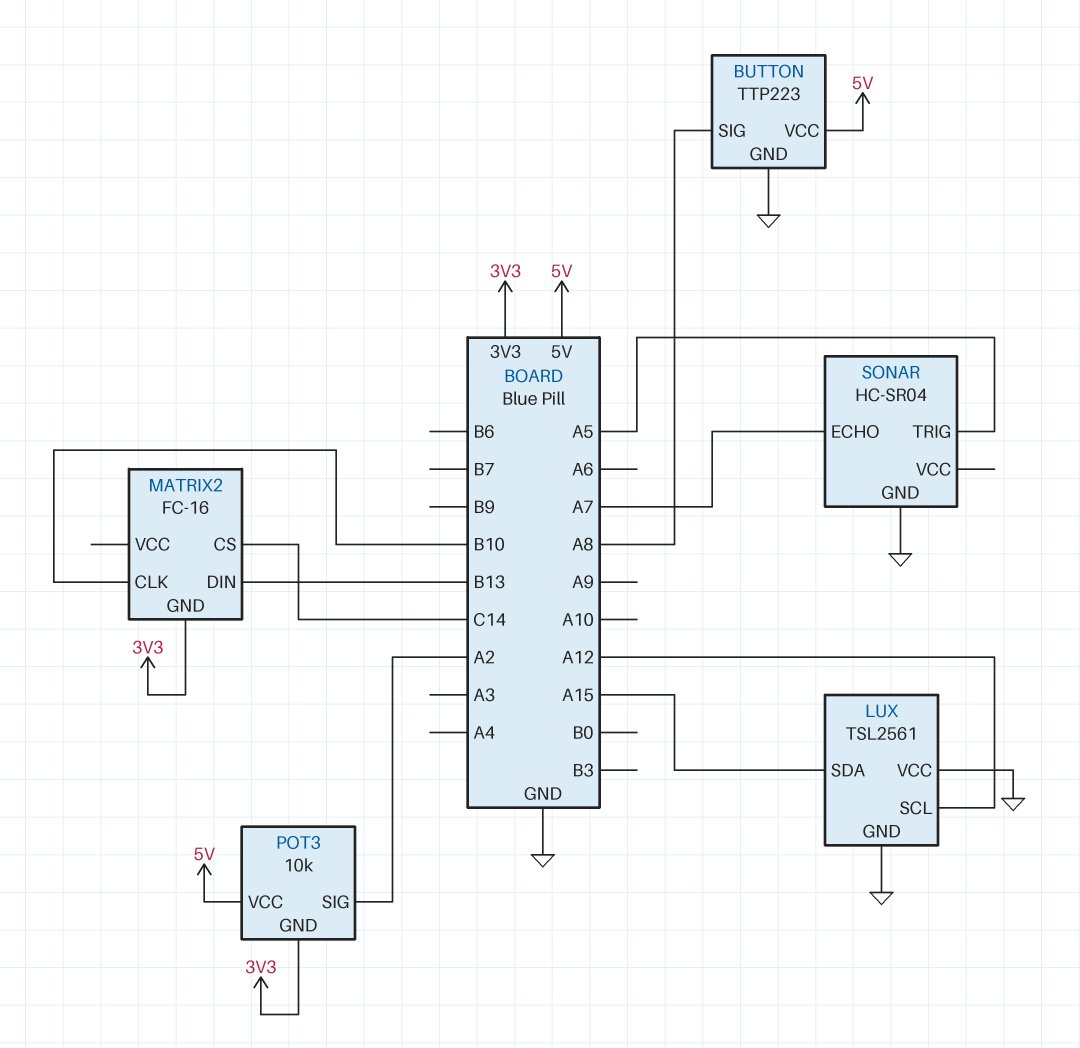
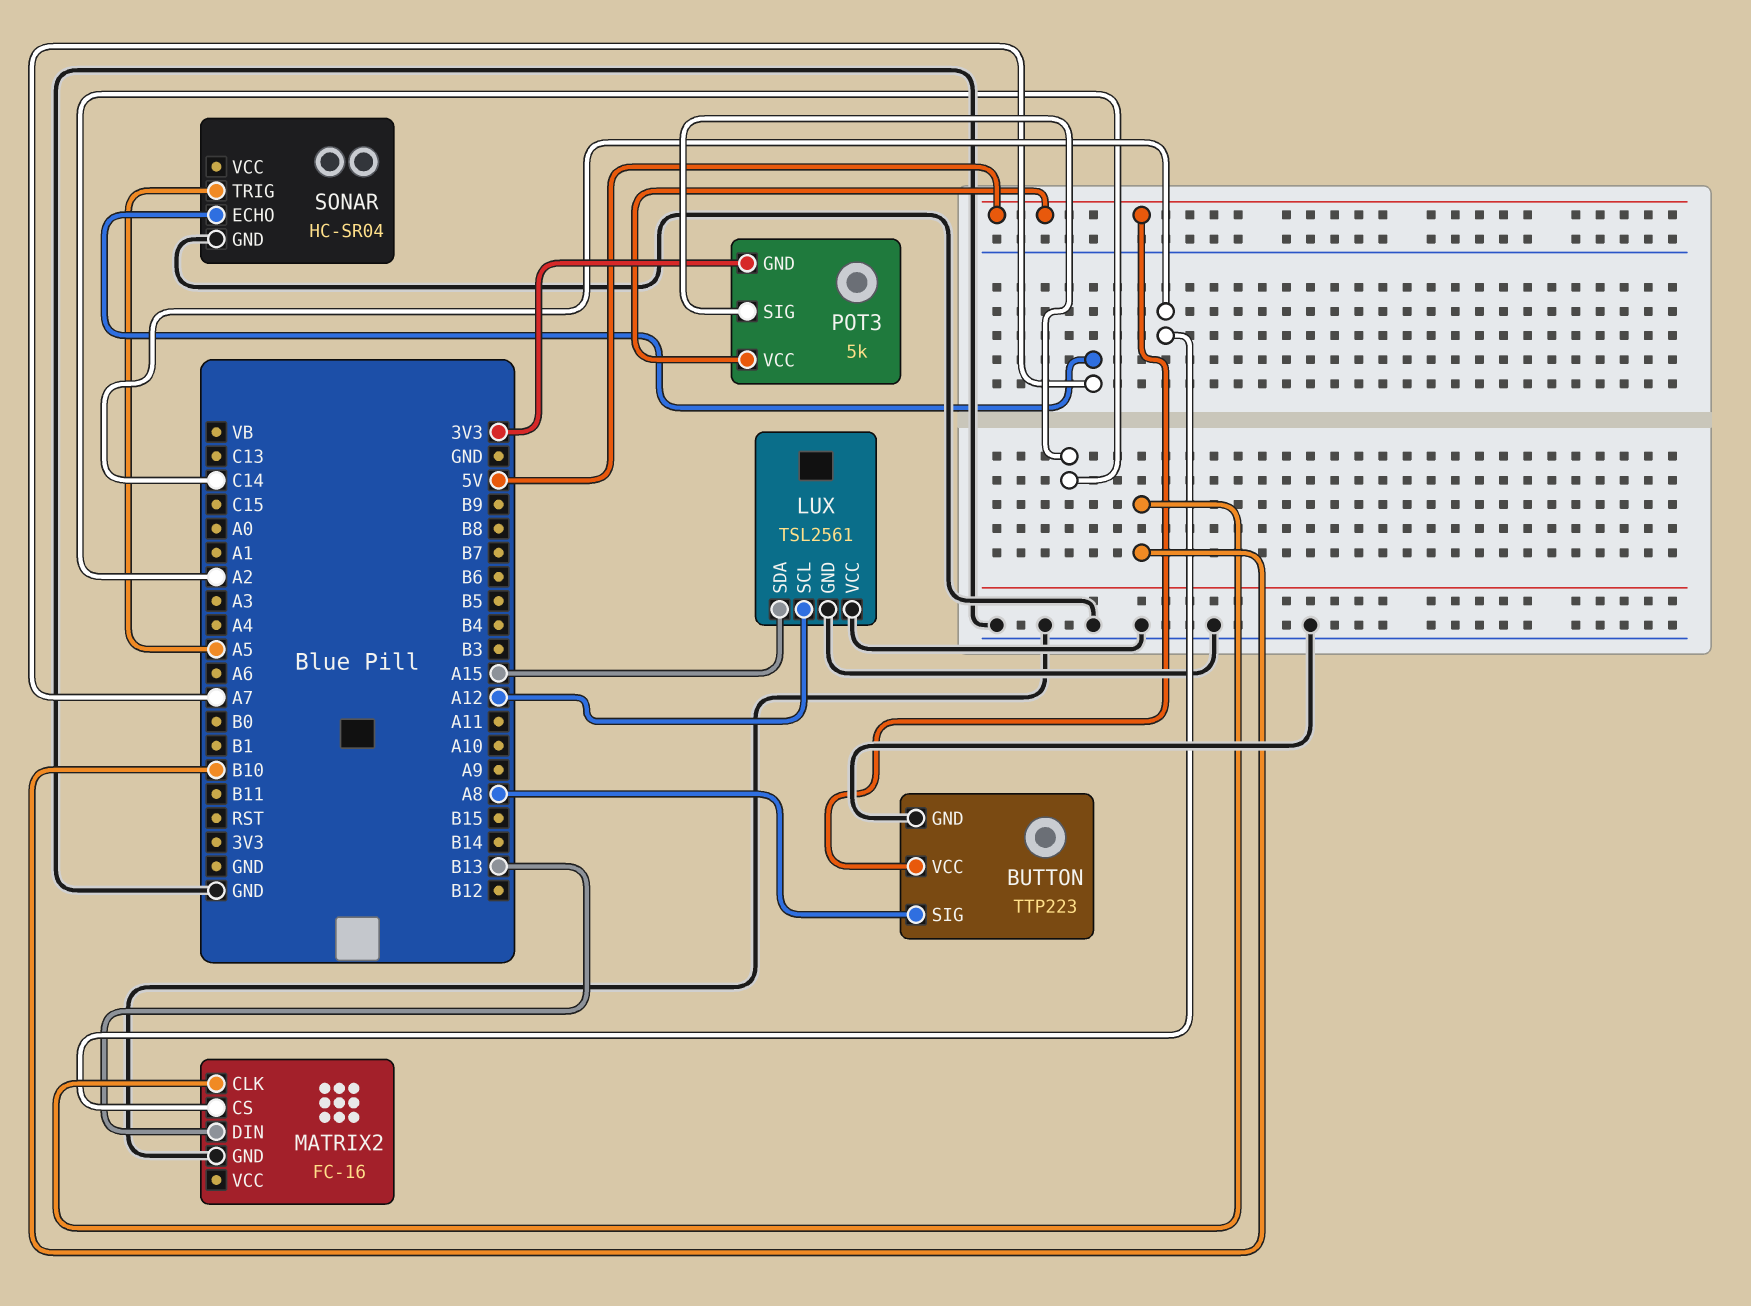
MATRIX2 pin GND: 3V3 -> GND
POT3: 10k -> 5k

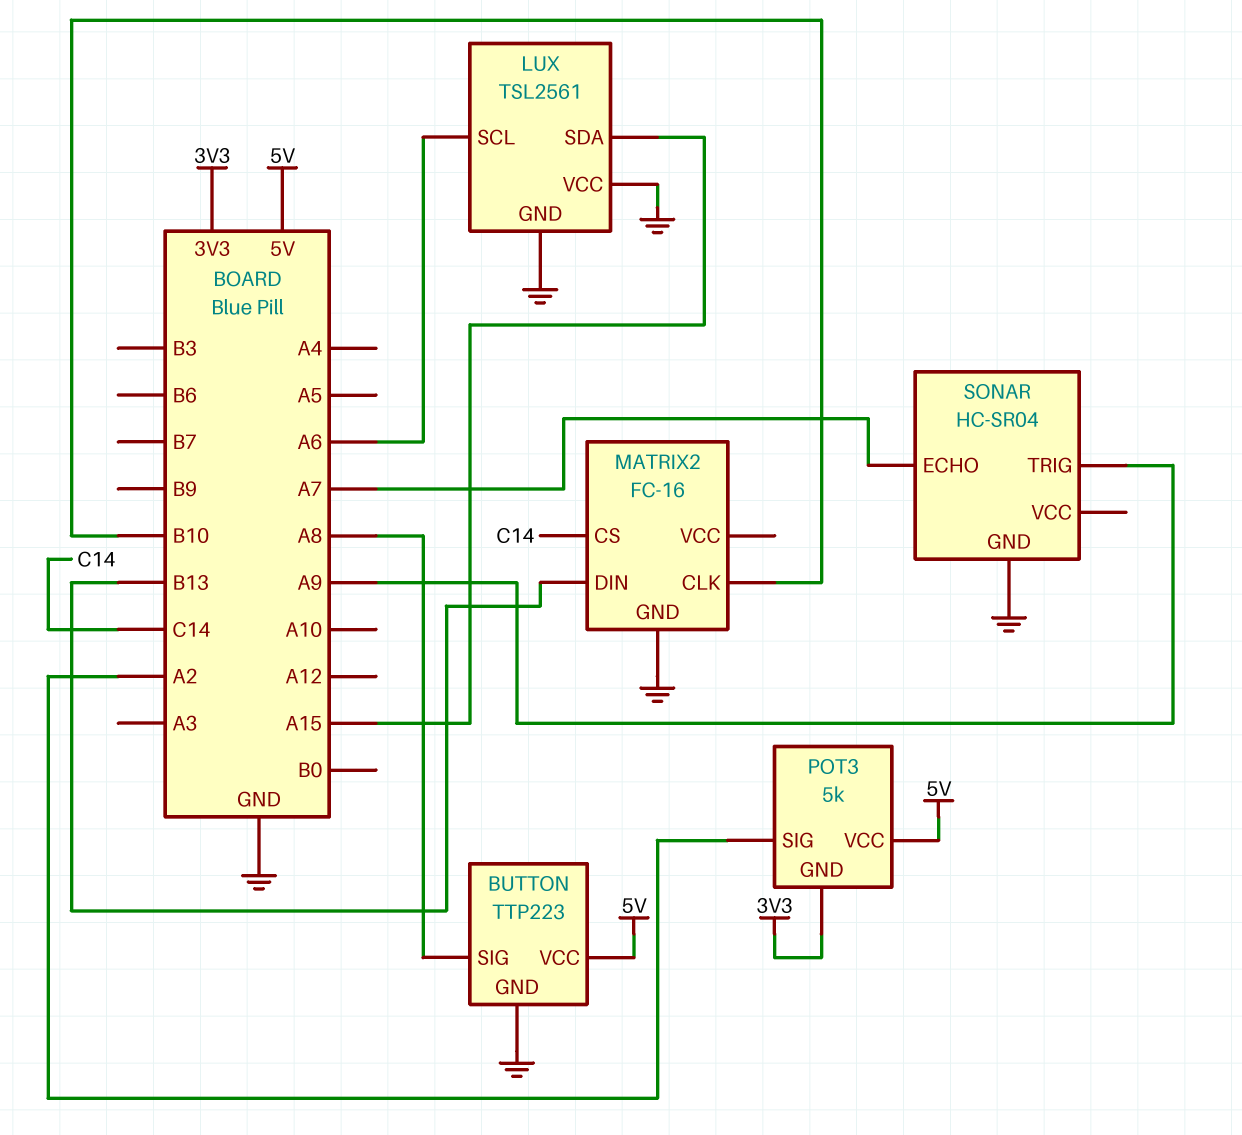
LUX pin SCL: A12 -> A6
SONAR pin TRIG: A5 -> A9

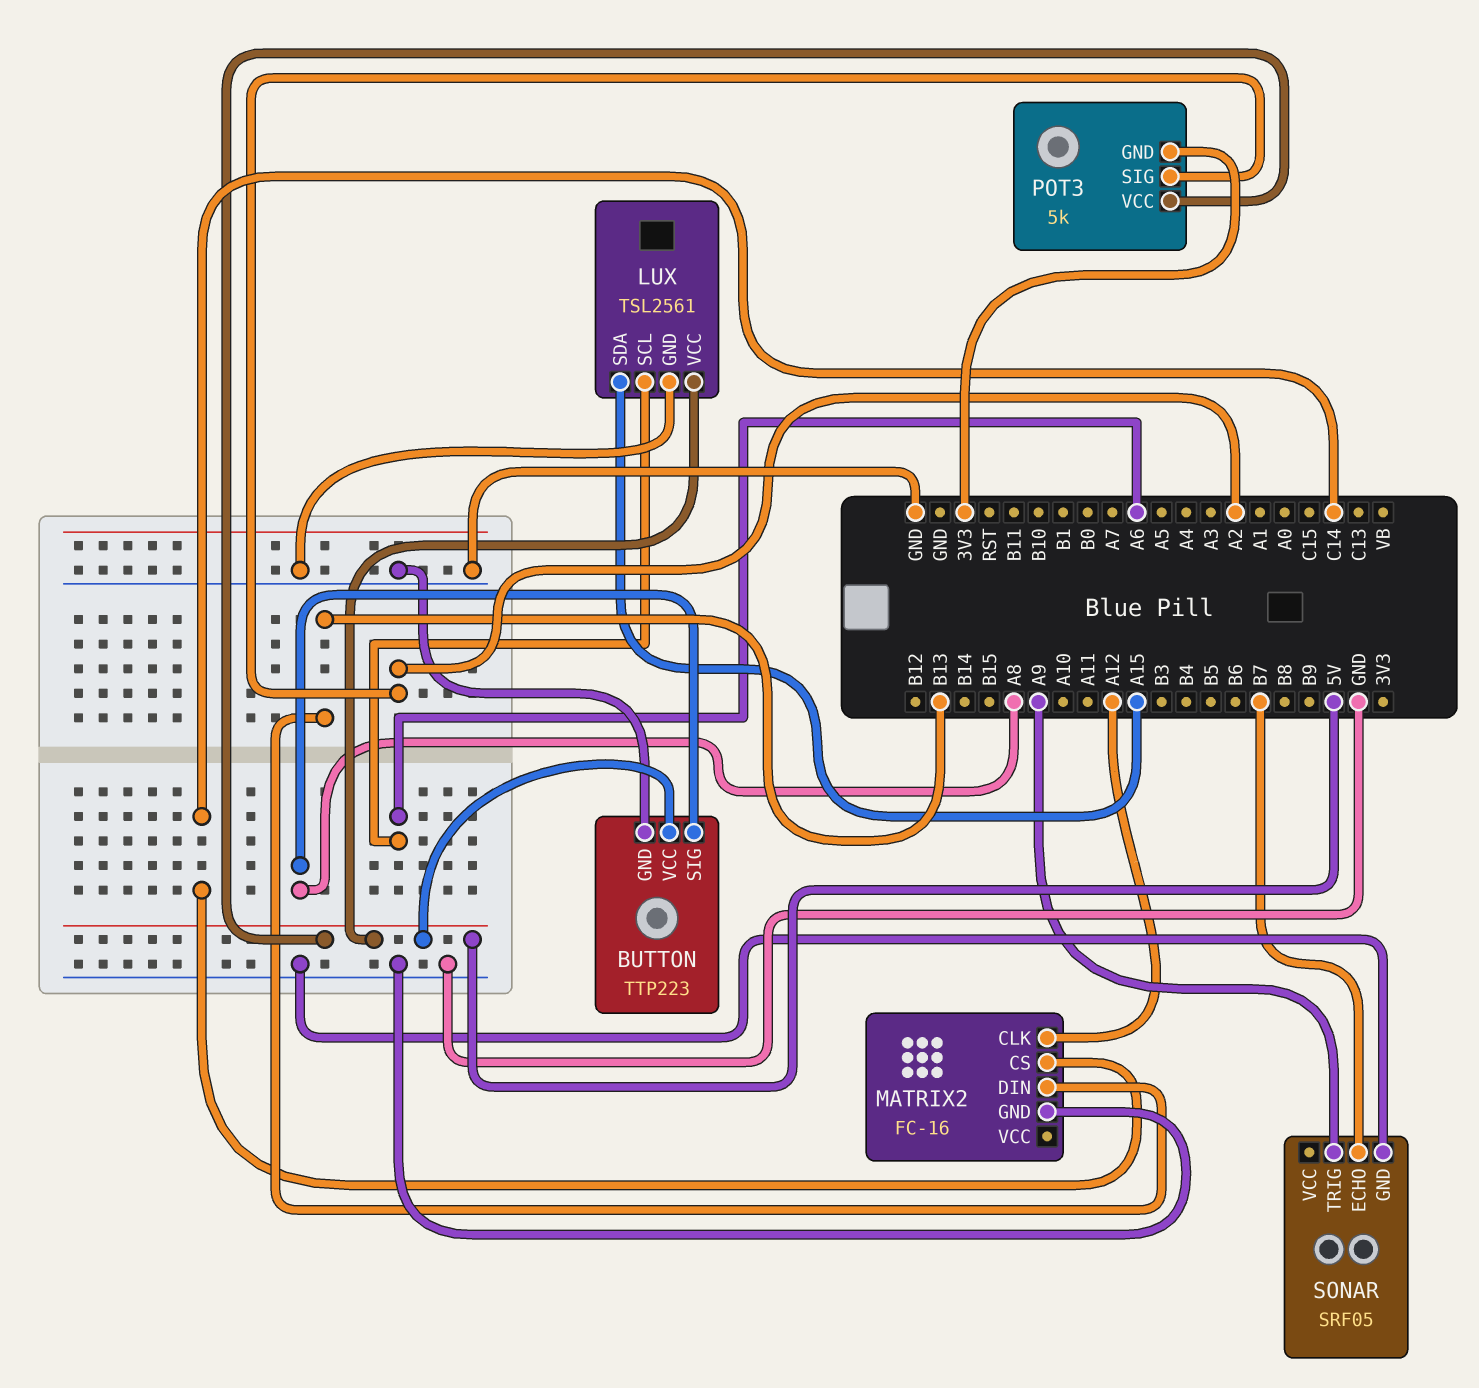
LUX pin VCC: GND -> 5V
MATRIX2 pin CLK: B10 -> A12
SONAR: HC-SR04 -> SRF05
SONAR pin ECHO: A7 -> B7

